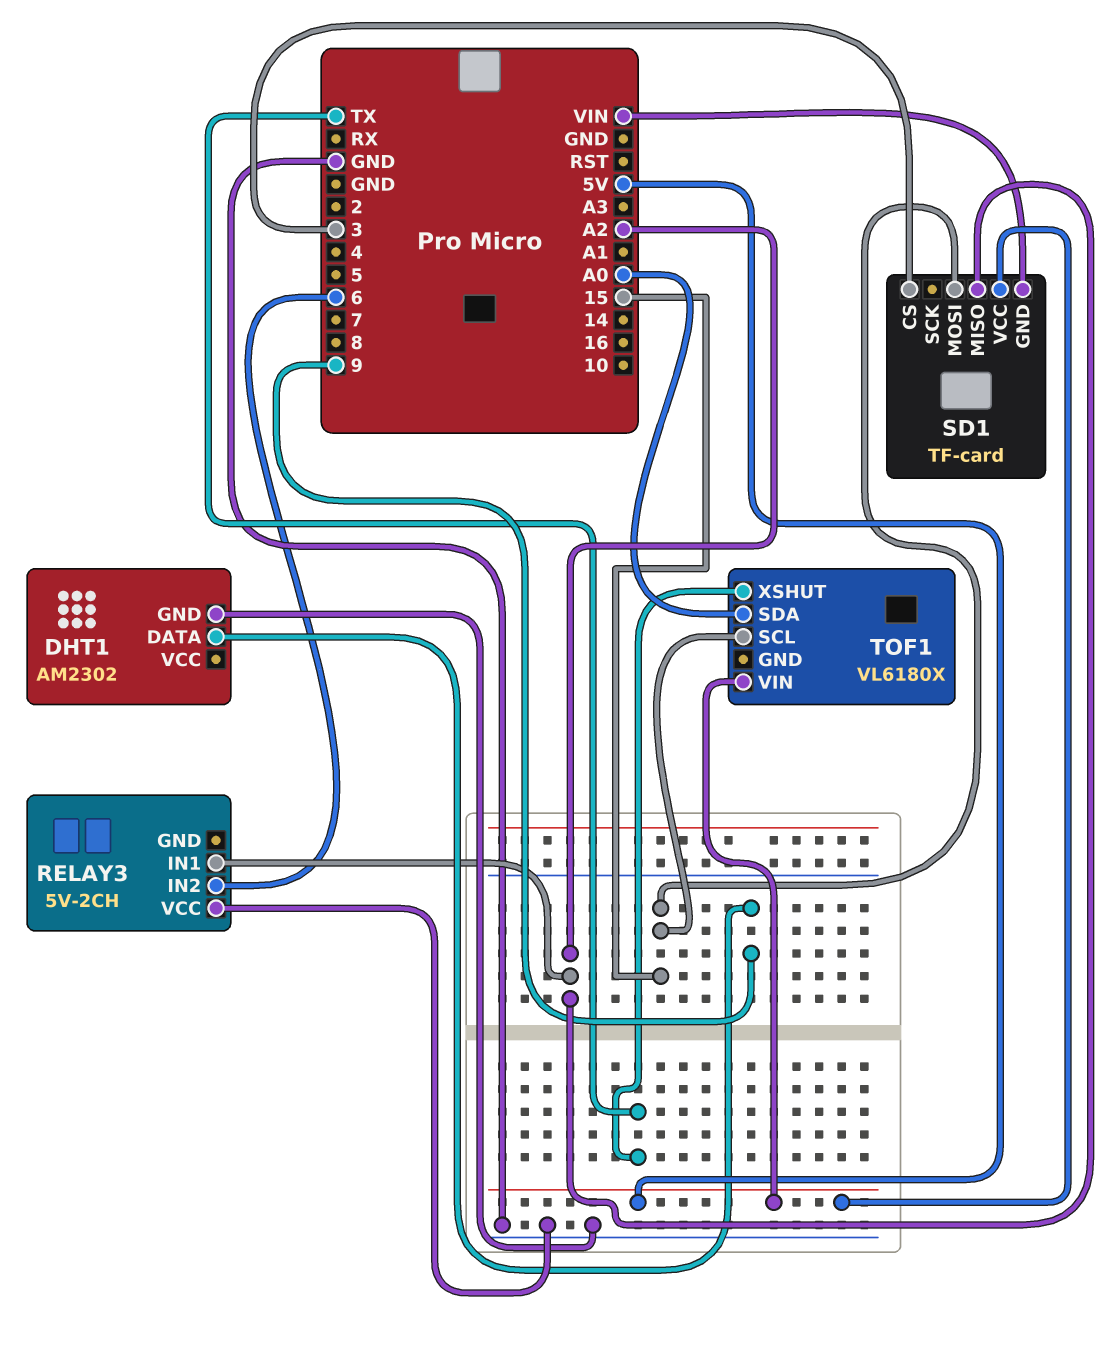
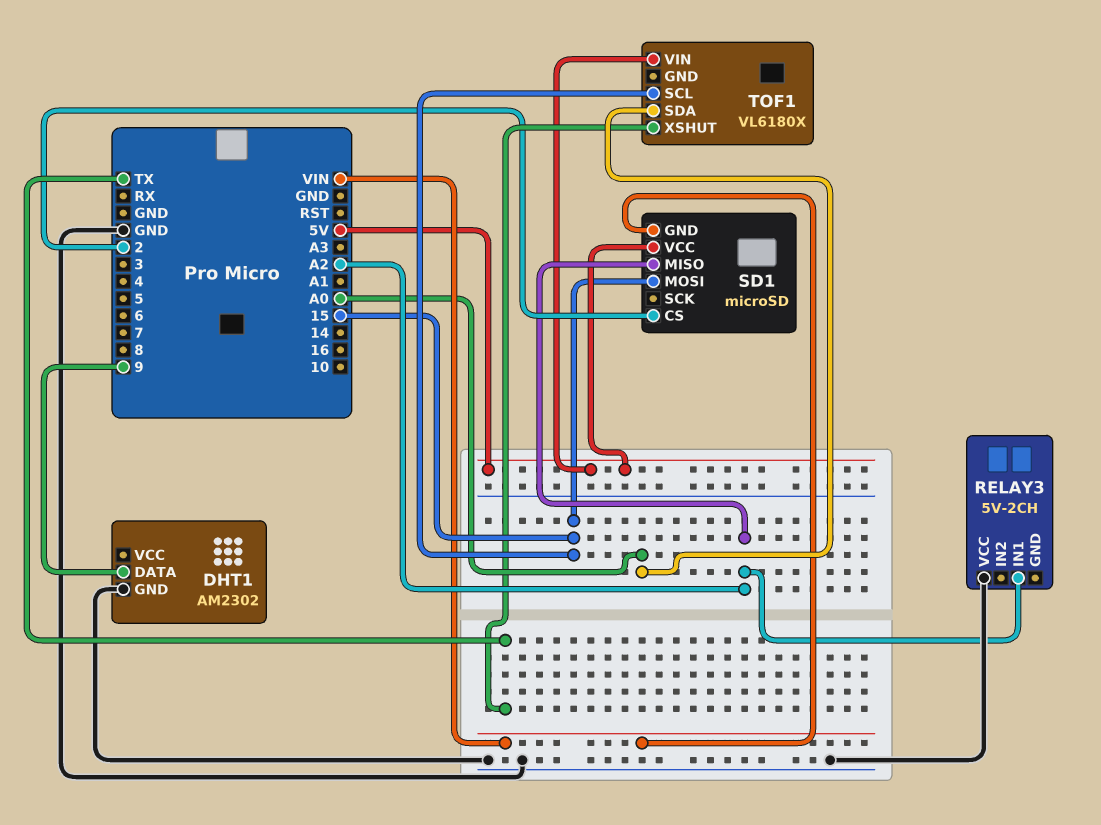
RELAY3 pin IN2: 6 -> none
SD1: TF-card -> microSD
SD1 pin CS: 3 -> 2

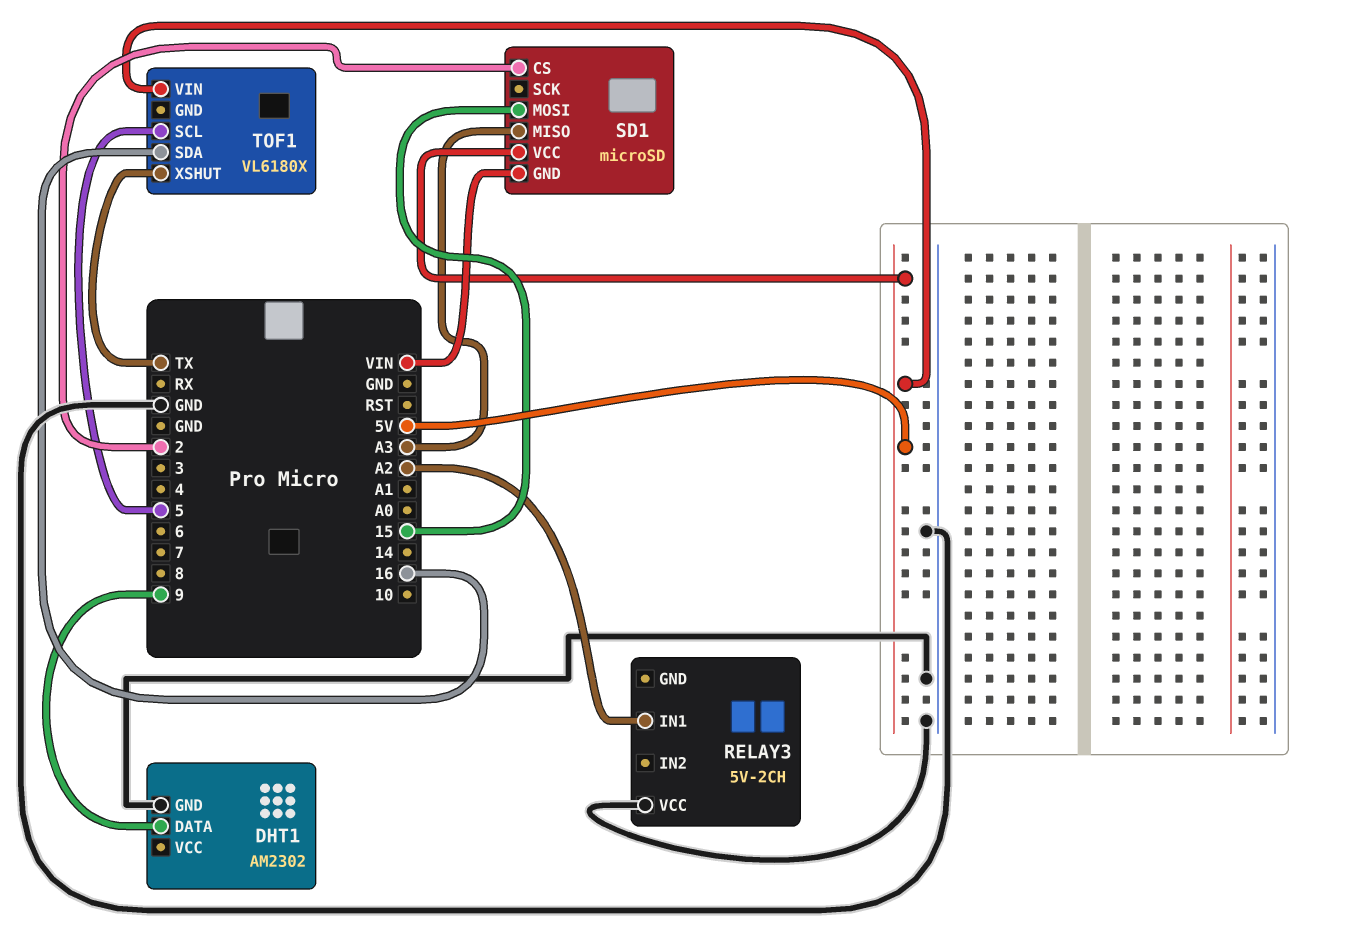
SD1 pin MISO: A2 -> A3
TOF1 pin SCL: 15 -> 5
TOF1 pin SDA: A0 -> 16

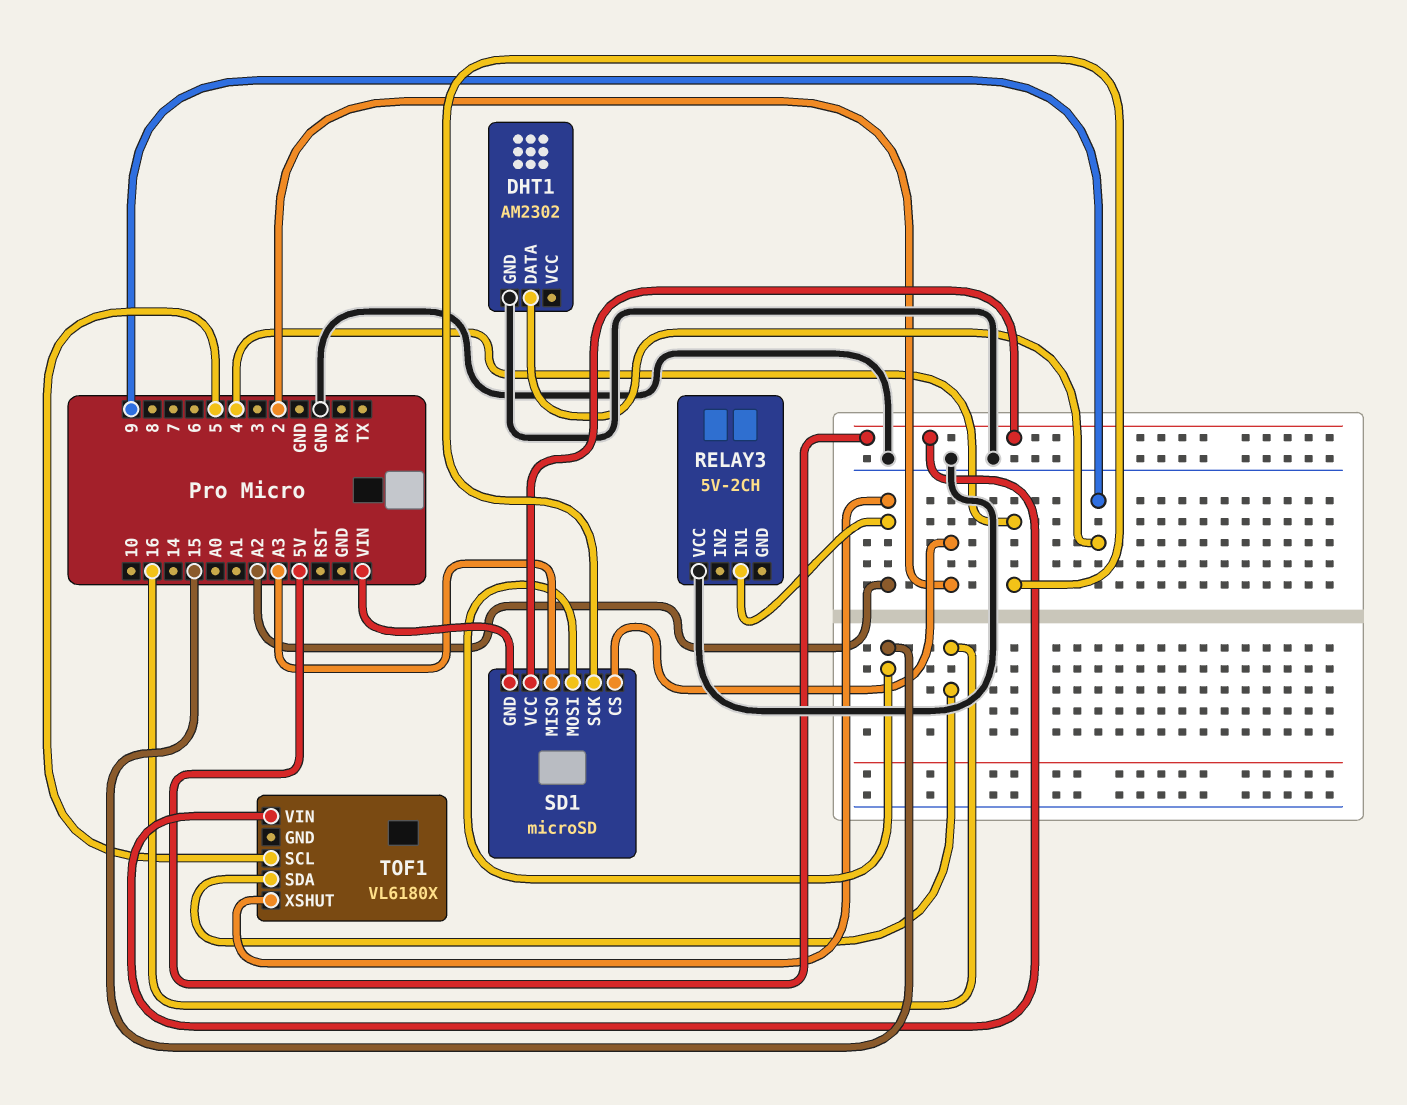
SD1 pin SCK: none -> 4
TOF1 pin XSHUT: TX -> A2

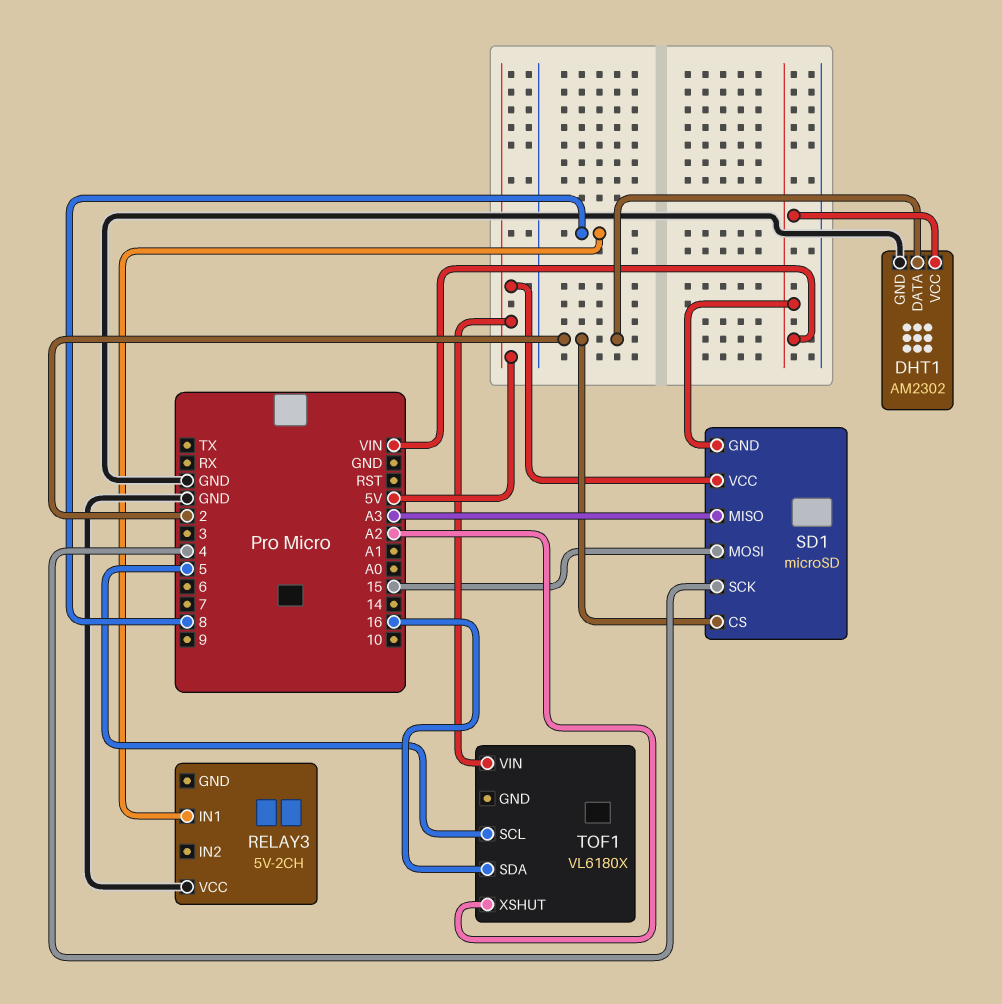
DHT1 pin DATA: 9 -> 2
DHT1 pin VCC: none -> VIN
RELAY3 pin IN1: A2 -> 8

